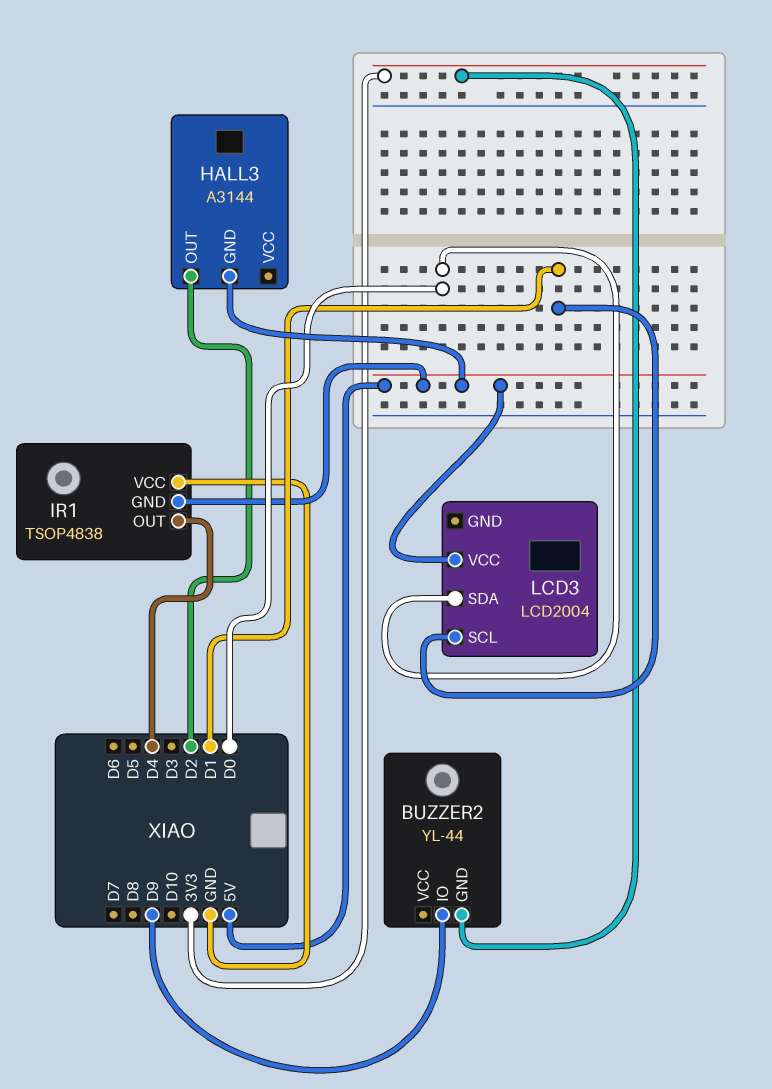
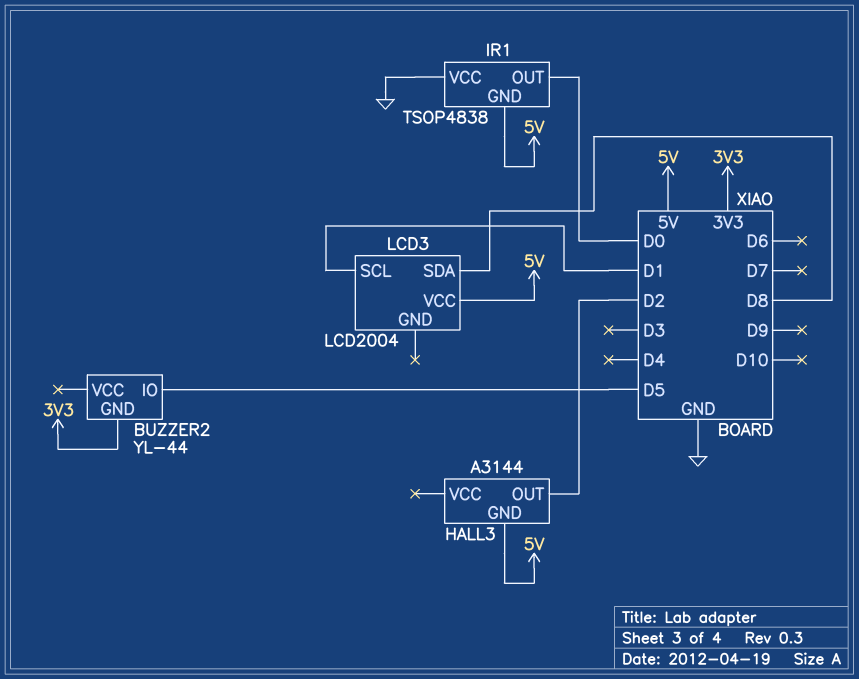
BUZZER2 pin IO: D9 -> D5
IR1 pin OUT: D4 -> D0
LCD3 pin SDA: D0 -> D8

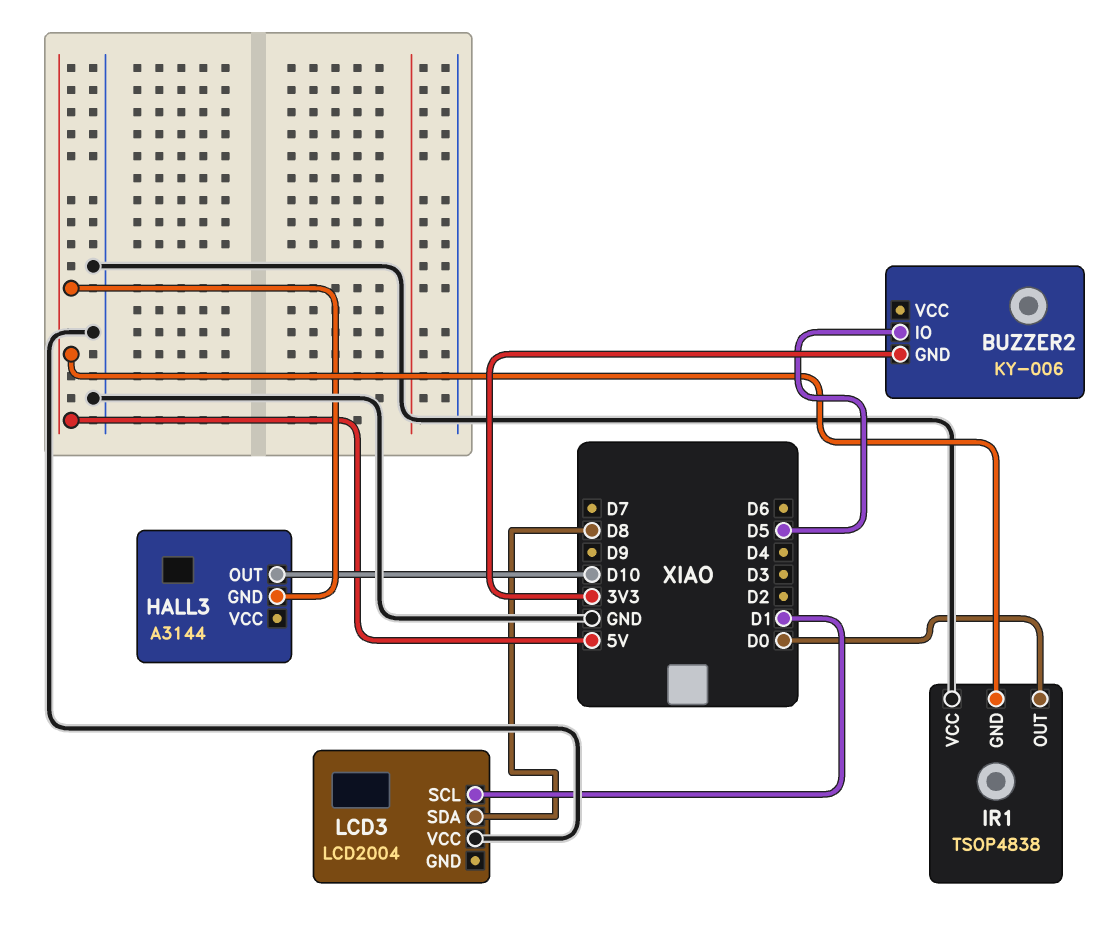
BUZZER2: YL-44 -> KY-006
HALL3 pin OUT: D2 -> D10
LCD3 pin VCC: 5V -> GND

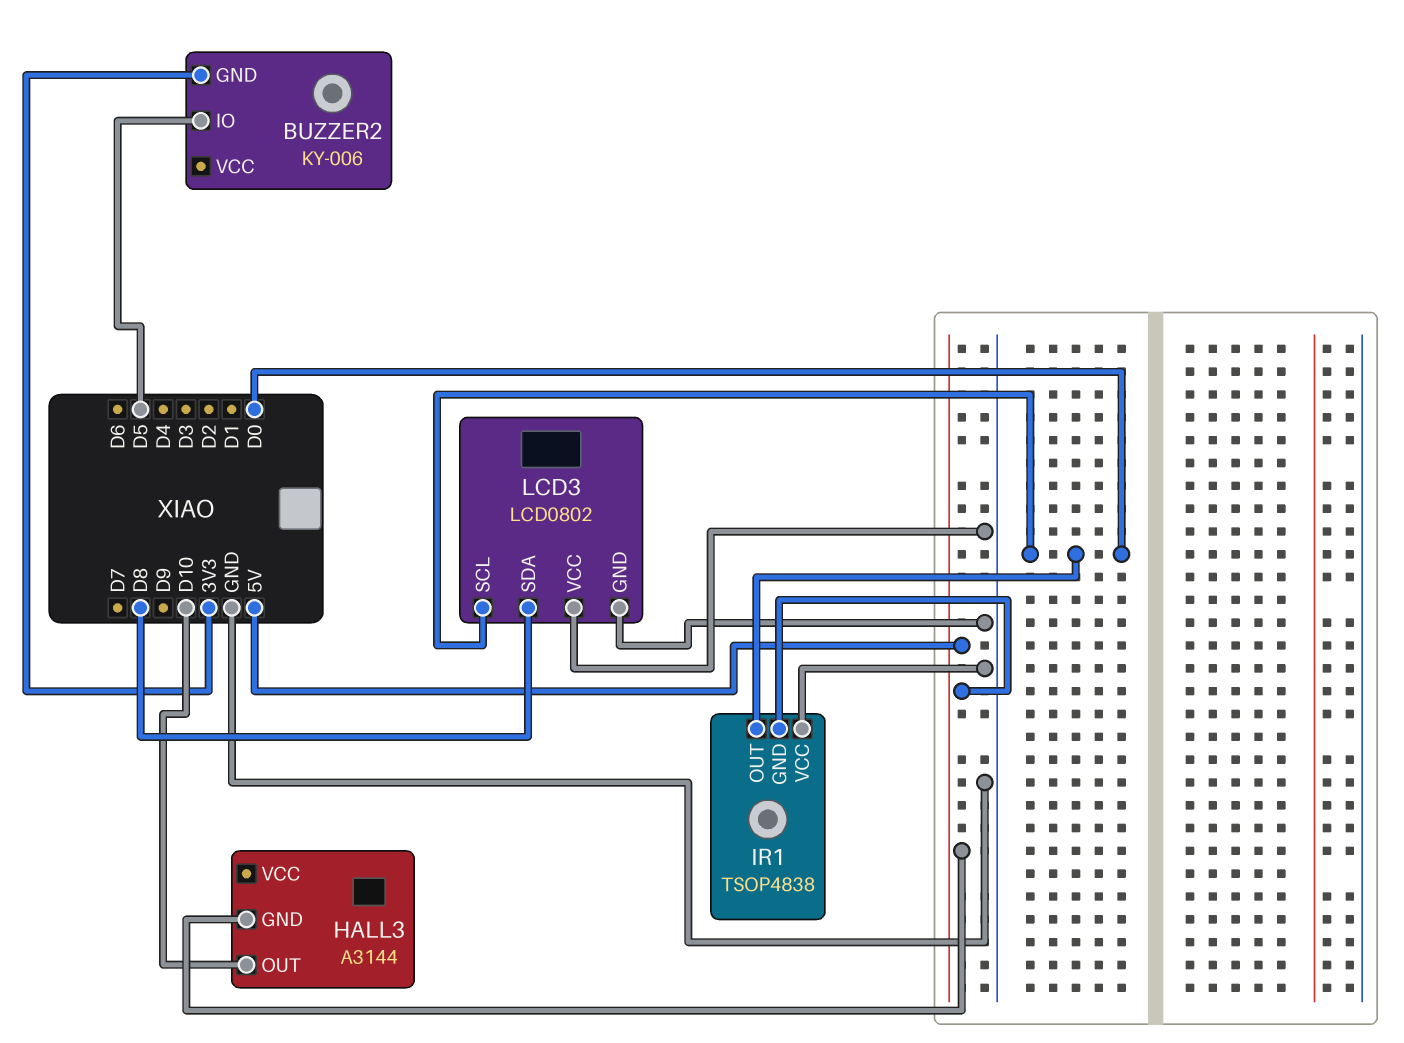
LCD3: LCD2004 -> LCD0802
LCD3 pin GND: none -> GND
LCD3 pin SCL: D1 -> D0

